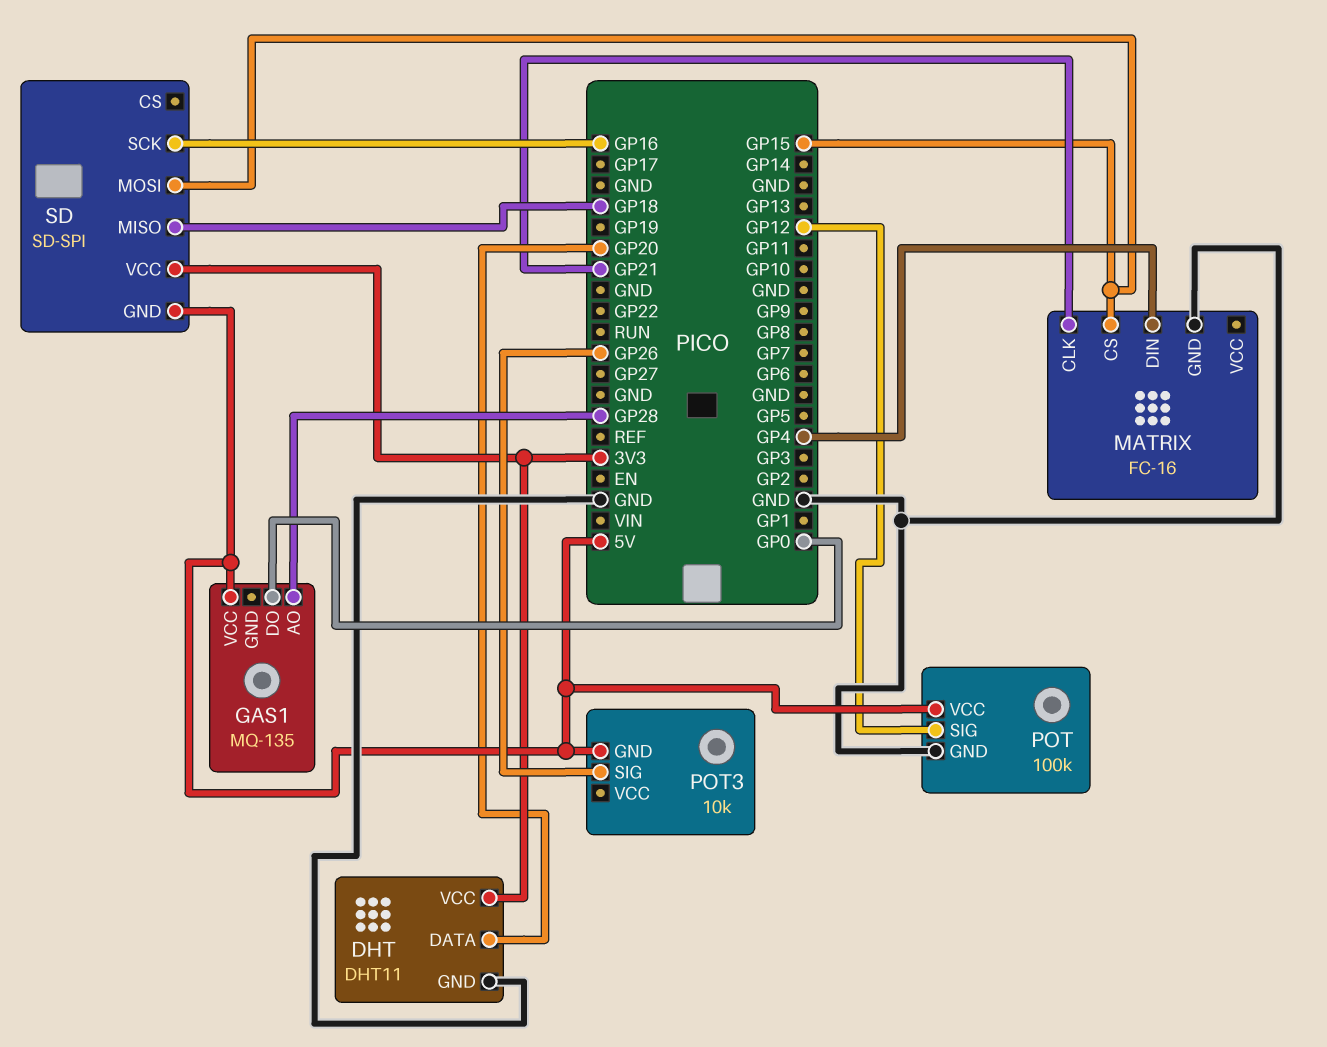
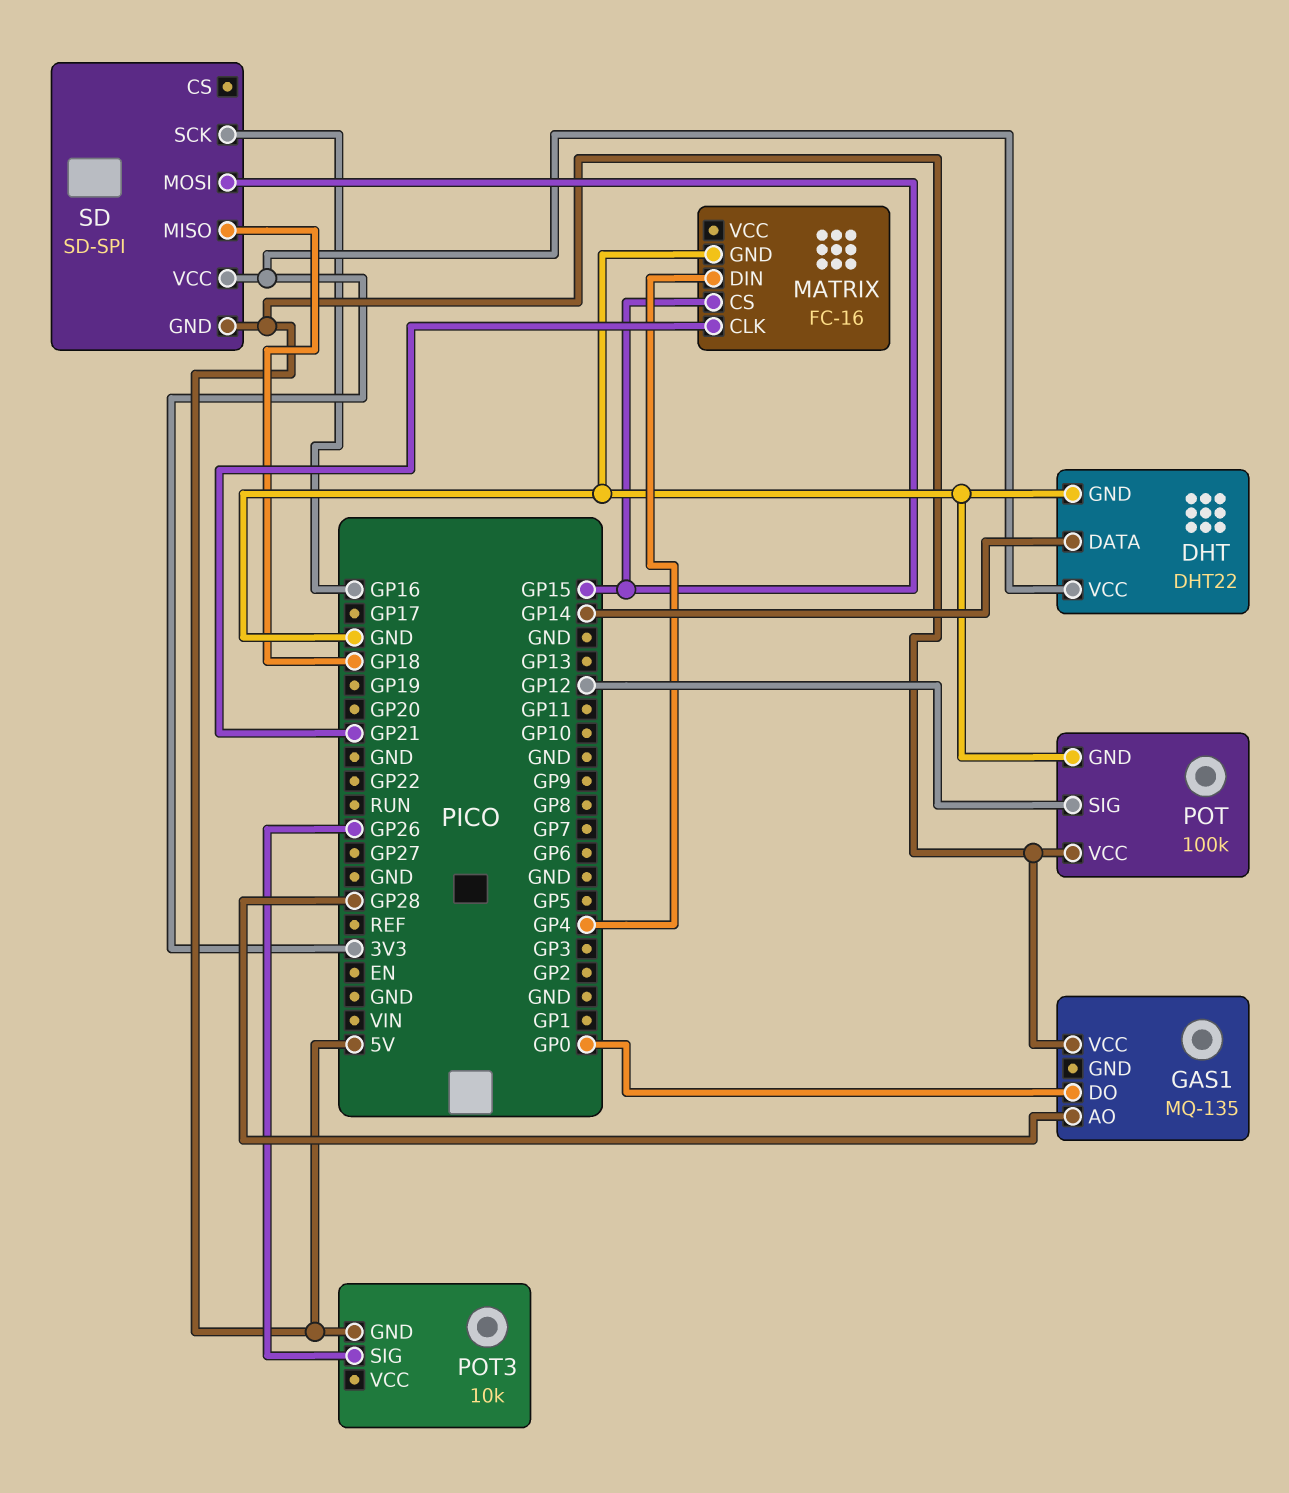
DHT: DHT11 -> DHT22
DHT pin DATA: GP20 -> GP14

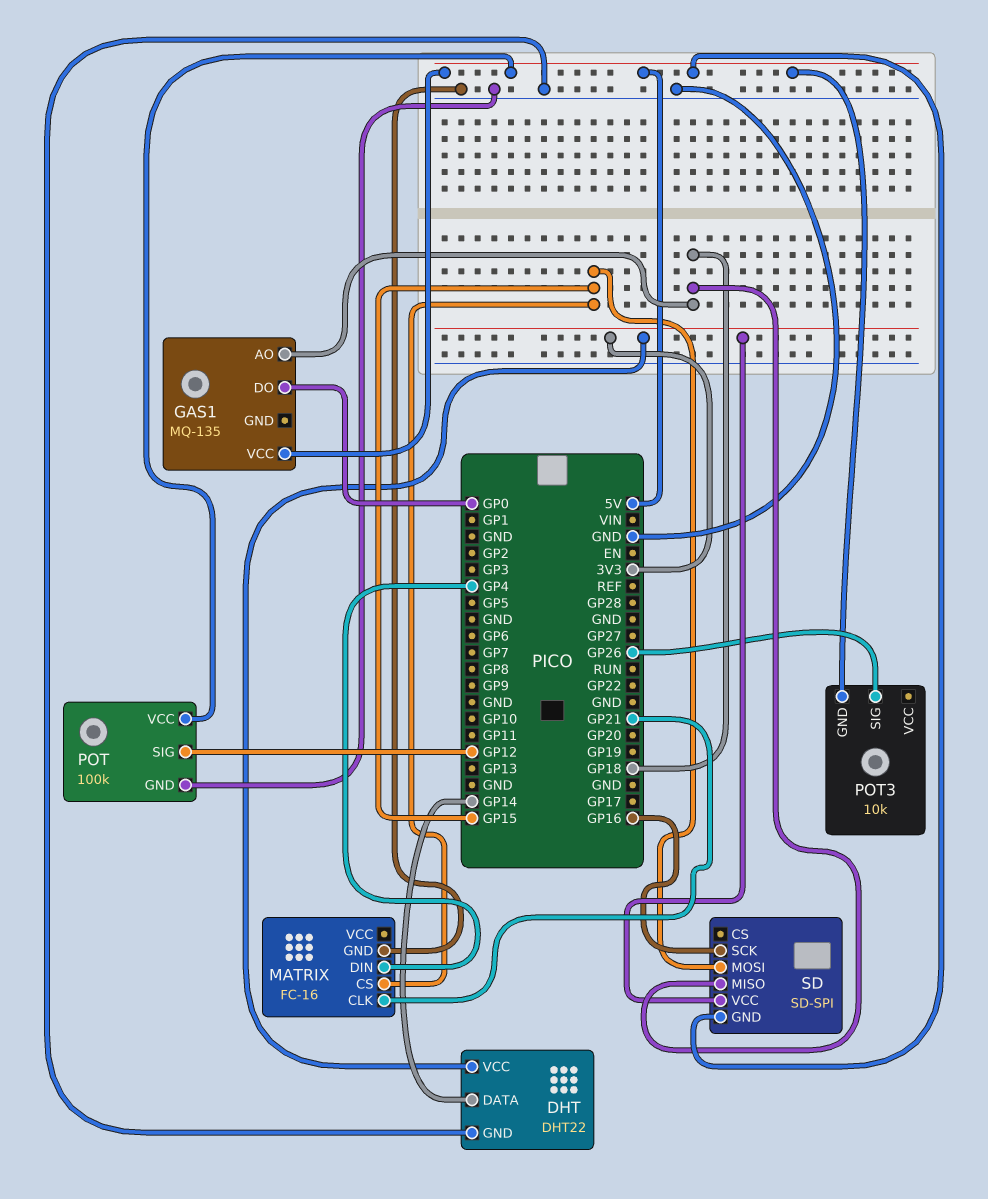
GAS1 pin AO: GP28 -> GP18

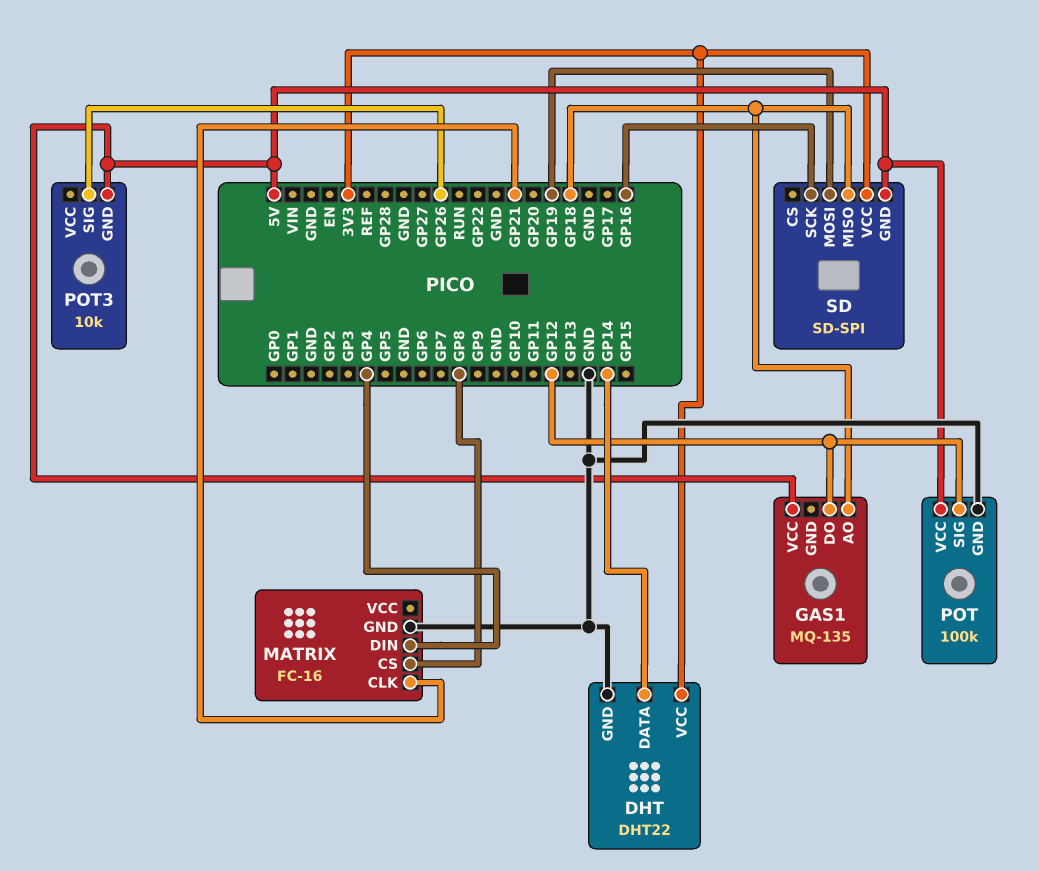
GAS1 pin DO: GP0 -> GP12
MATRIX pin CS: GP15 -> GP8
SD pin MOSI: GP15 -> GP19

